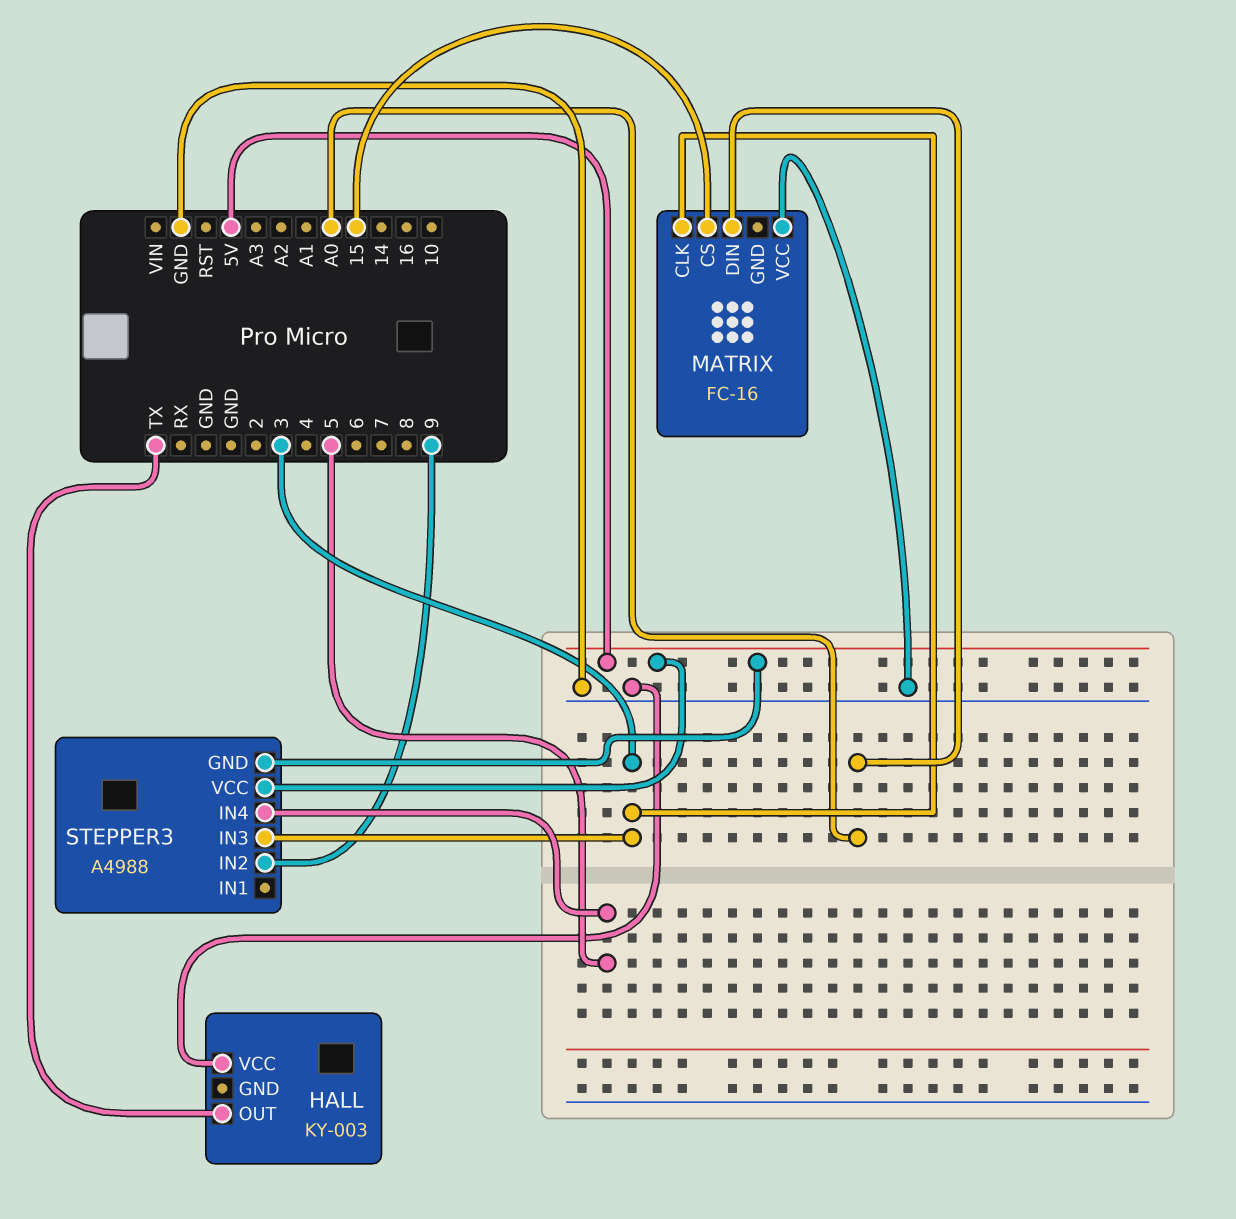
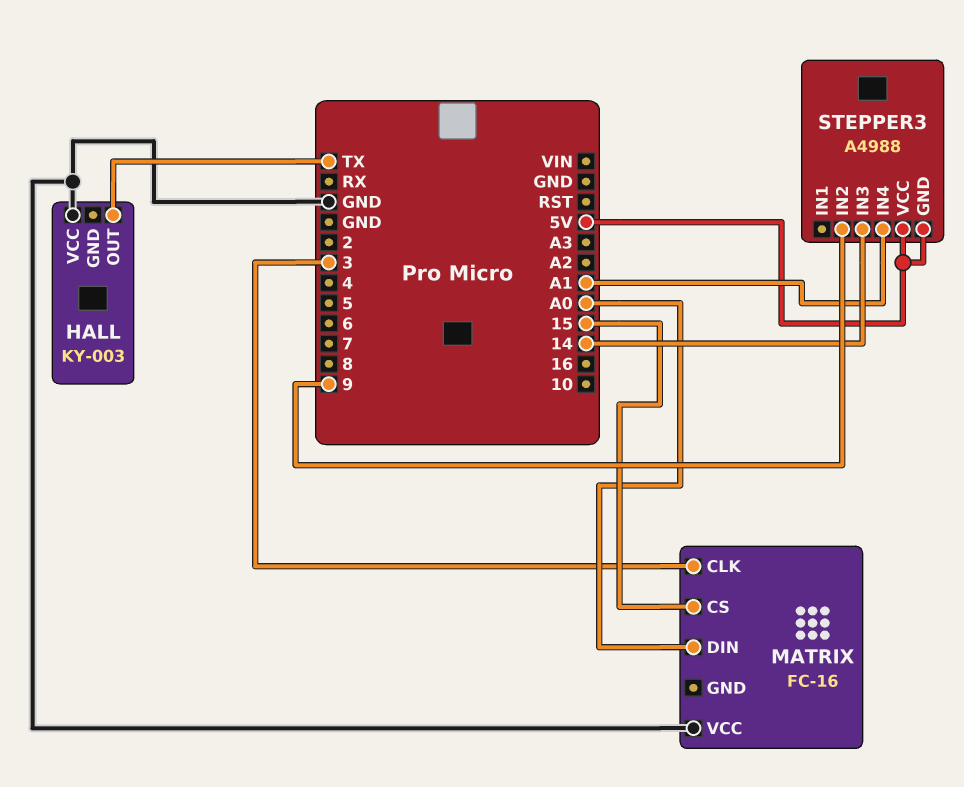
STEPPER3 pin IN3: 3 -> 14
STEPPER3 pin IN4: 5 -> A1

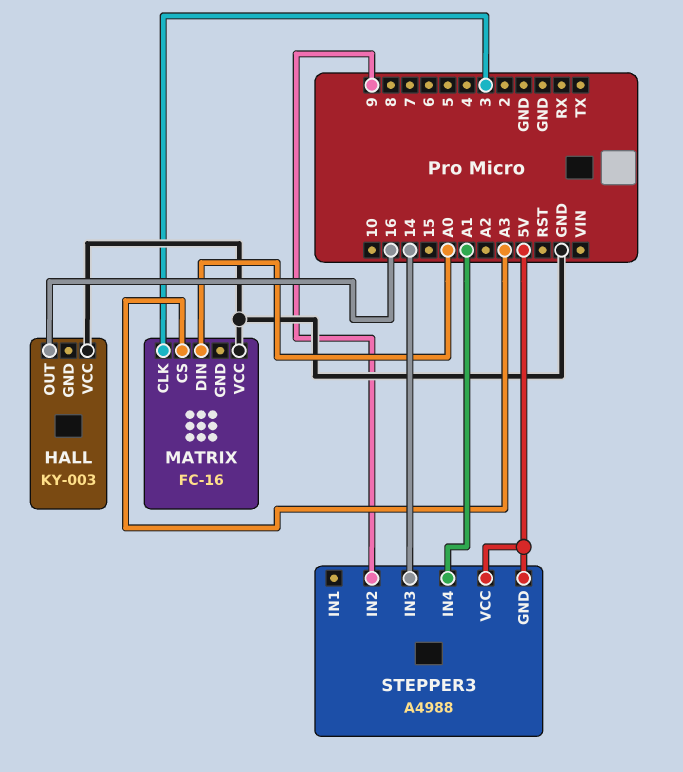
HALL pin OUT: TX -> 16
MATRIX pin CS: 15 -> A3

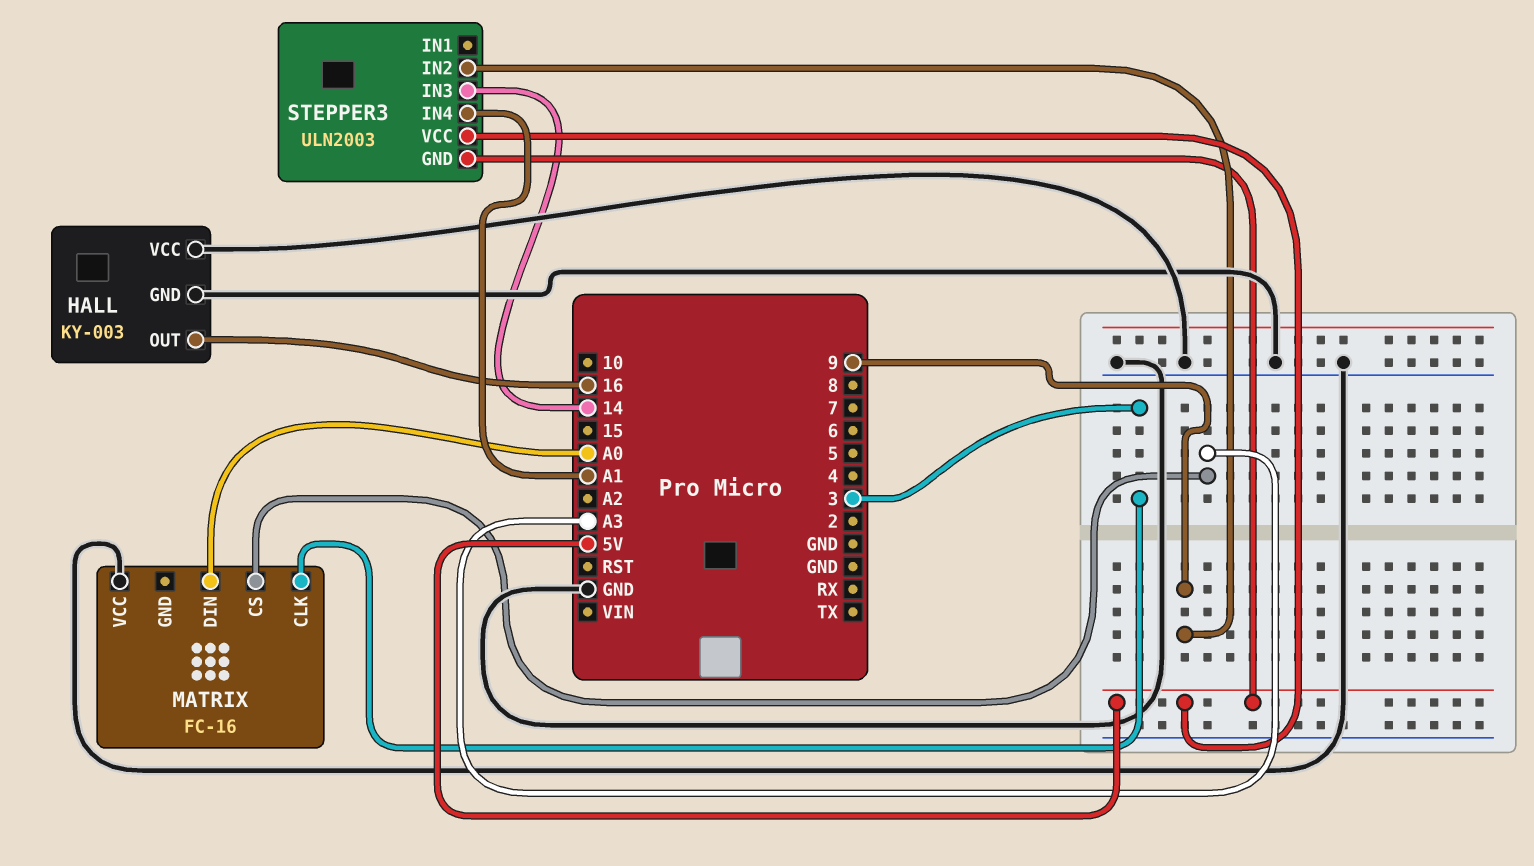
HALL pin GND: none -> GND
STEPPER3: A4988 -> ULN2003

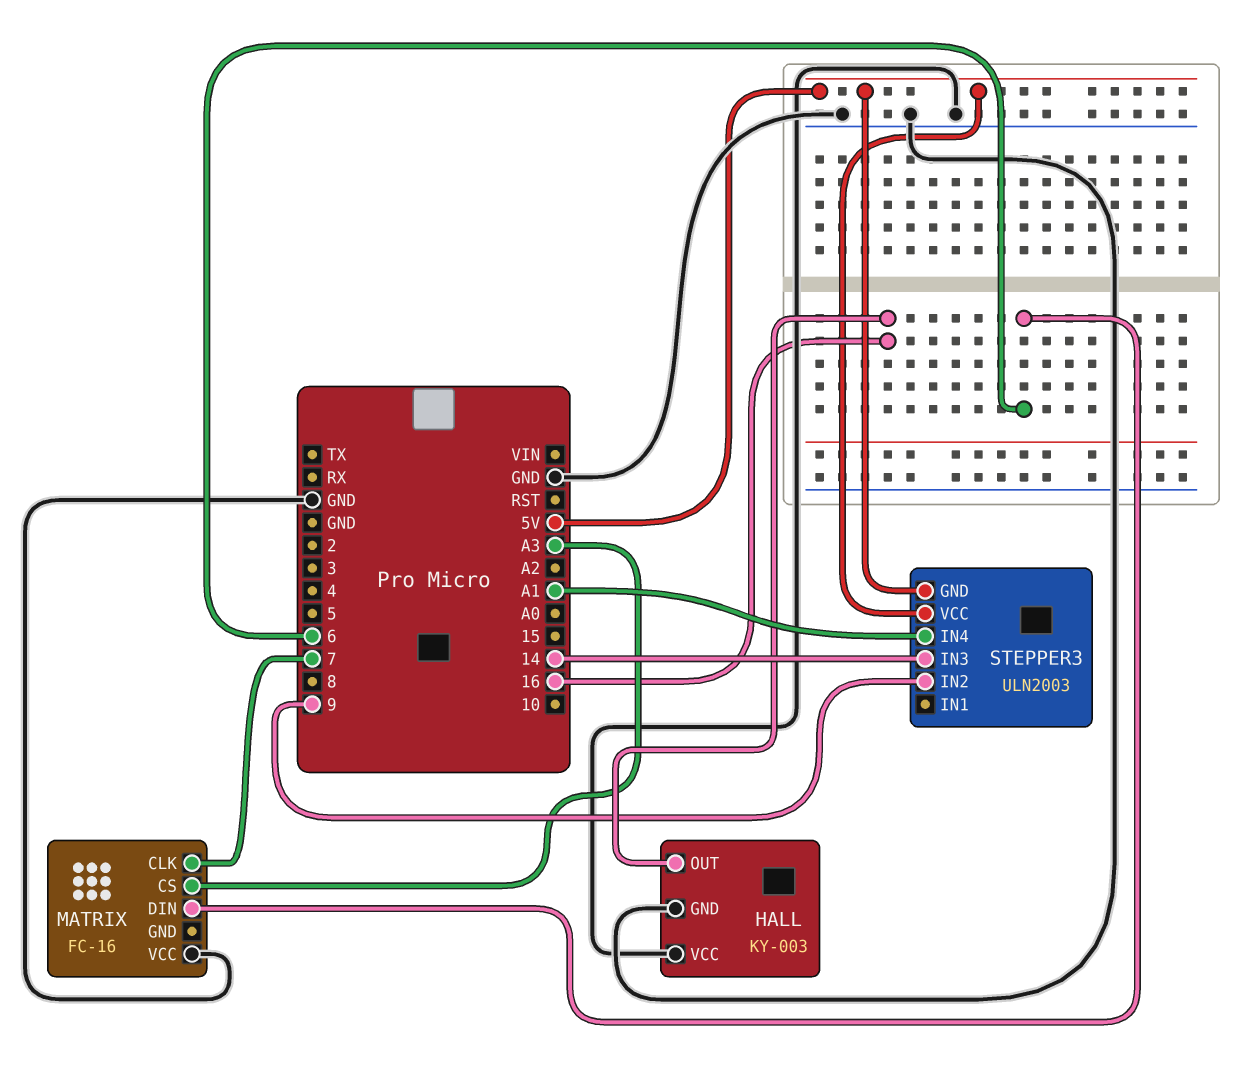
MATRIX pin CLK: 3 -> 7
MATRIX pin DIN: A0 -> 6

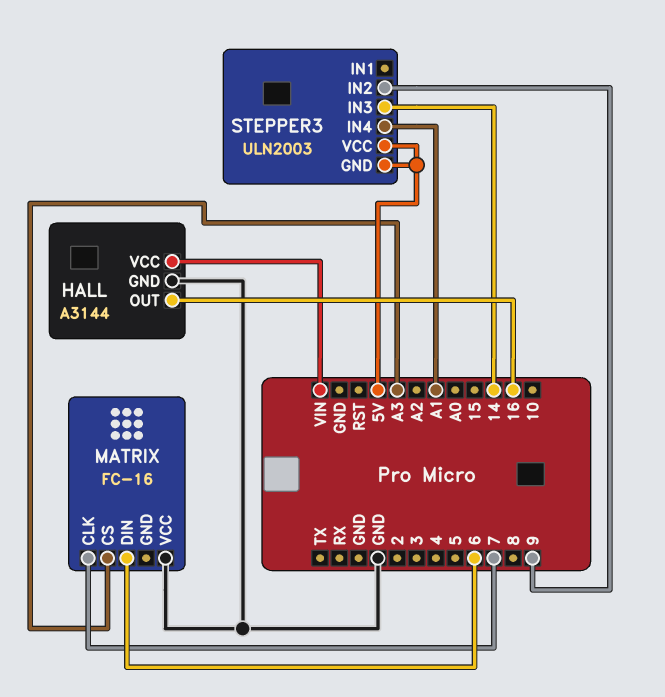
HALL: KY-003 -> A3144
HALL pin VCC: GND -> VIN

